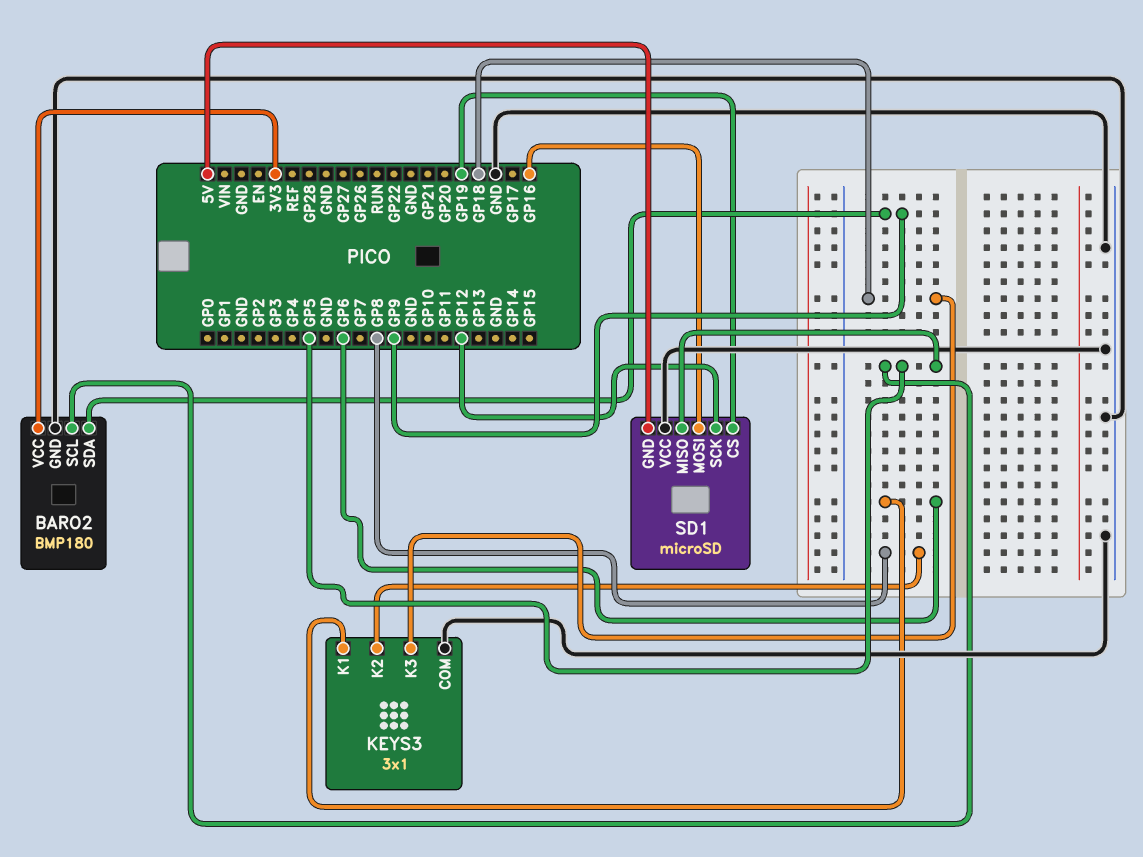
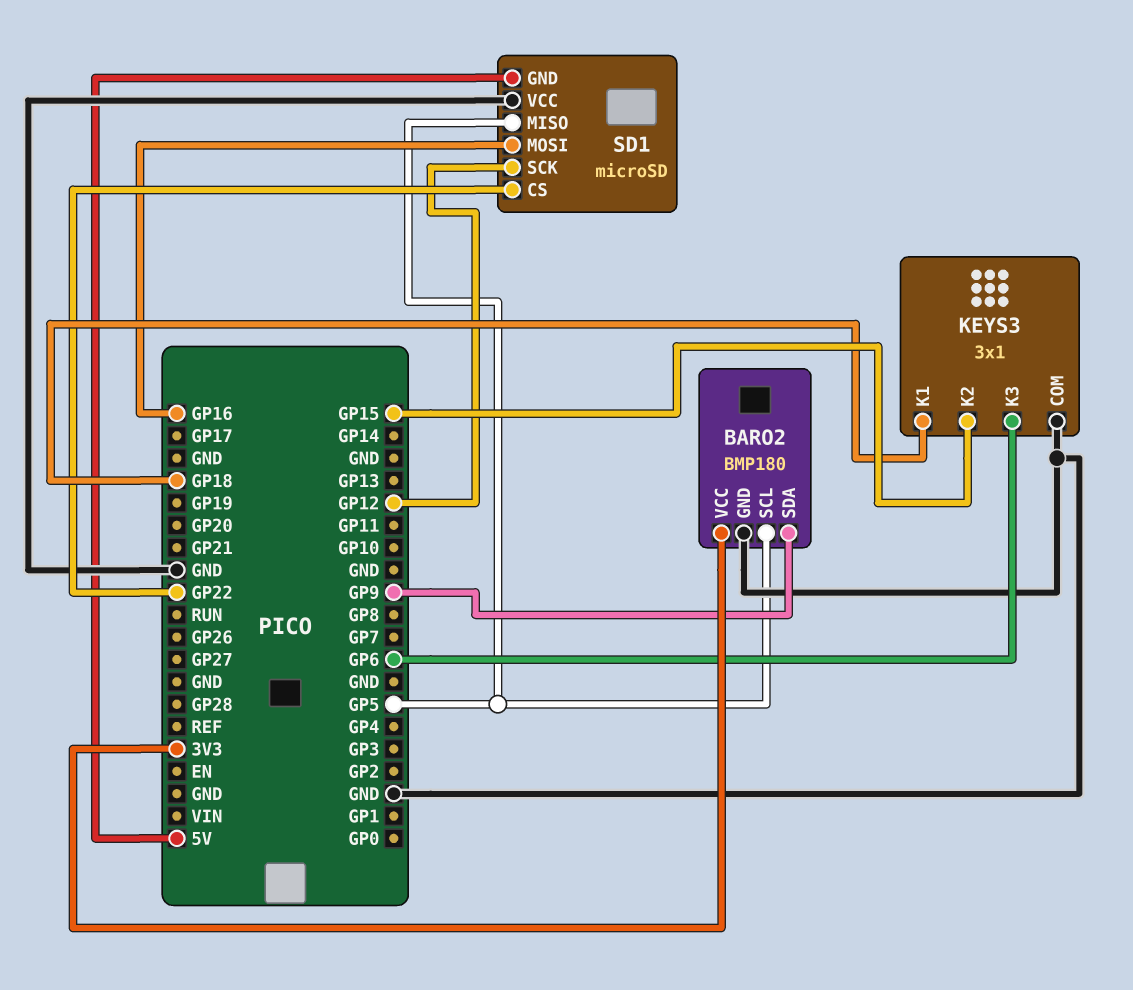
KEYS3 pin K1: GP6 -> GP18
KEYS3 pin K2: GP8 -> GP15
KEYS3 pin K3: GP18 -> GP6
SD1 pin CS: GP19 -> GP22

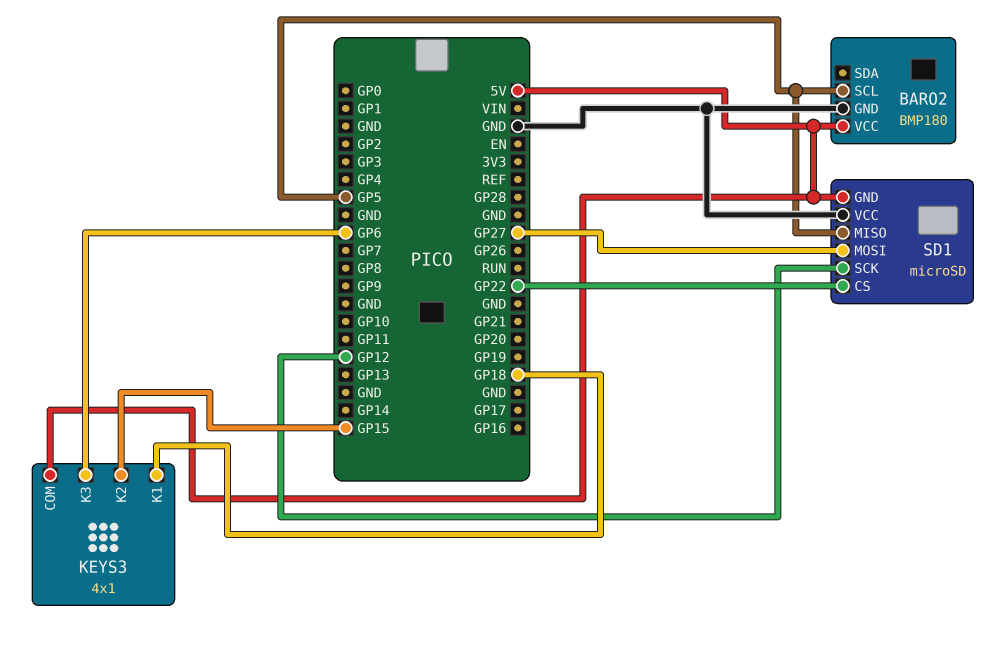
BARO2 pin SDA: GP9 -> none
BARO2 pin VCC: 3V3 -> 5V
KEYS3: 3x1 -> 4x1
KEYS3 pin COM: GND -> 5V
SD1 pin MOSI: GP16 -> GP27

